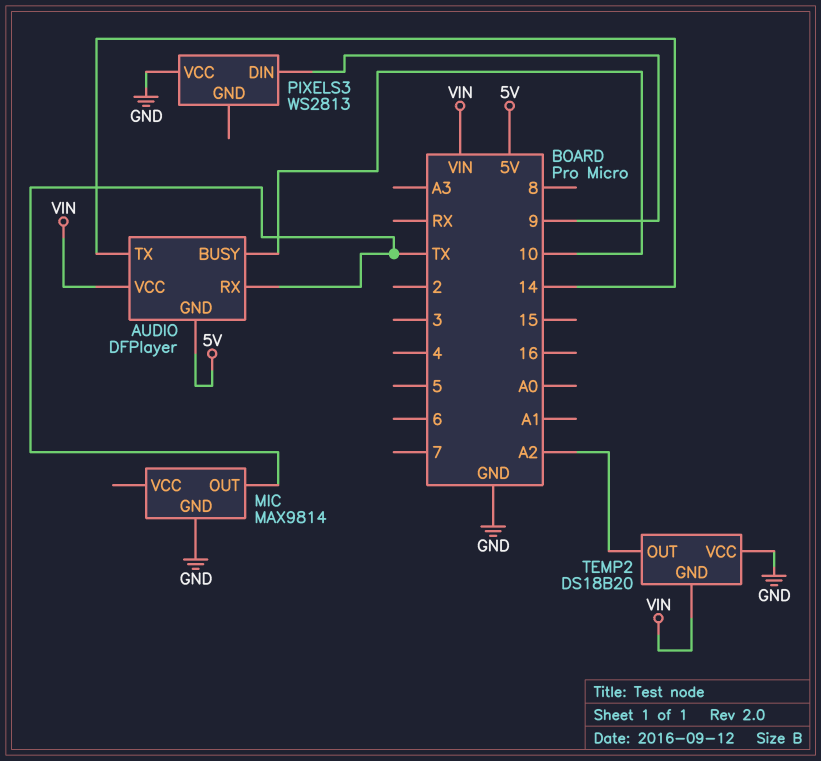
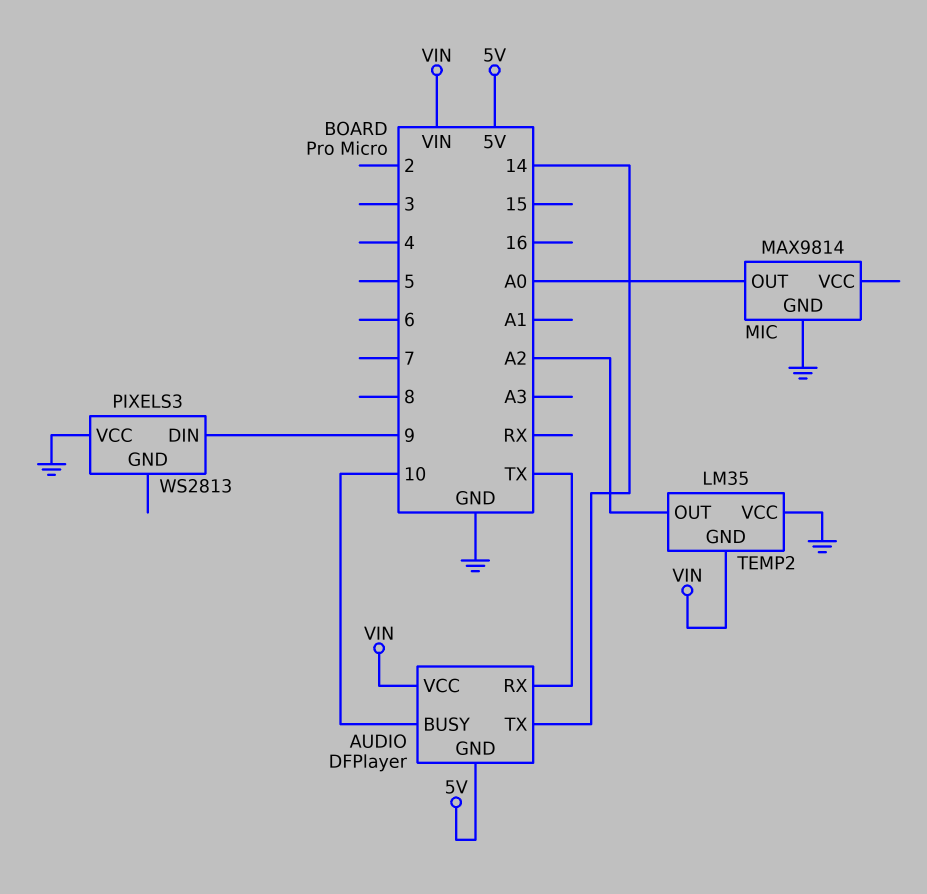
MIC pin OUT: TX -> A0
TEMP2: DS18B20 -> LM35

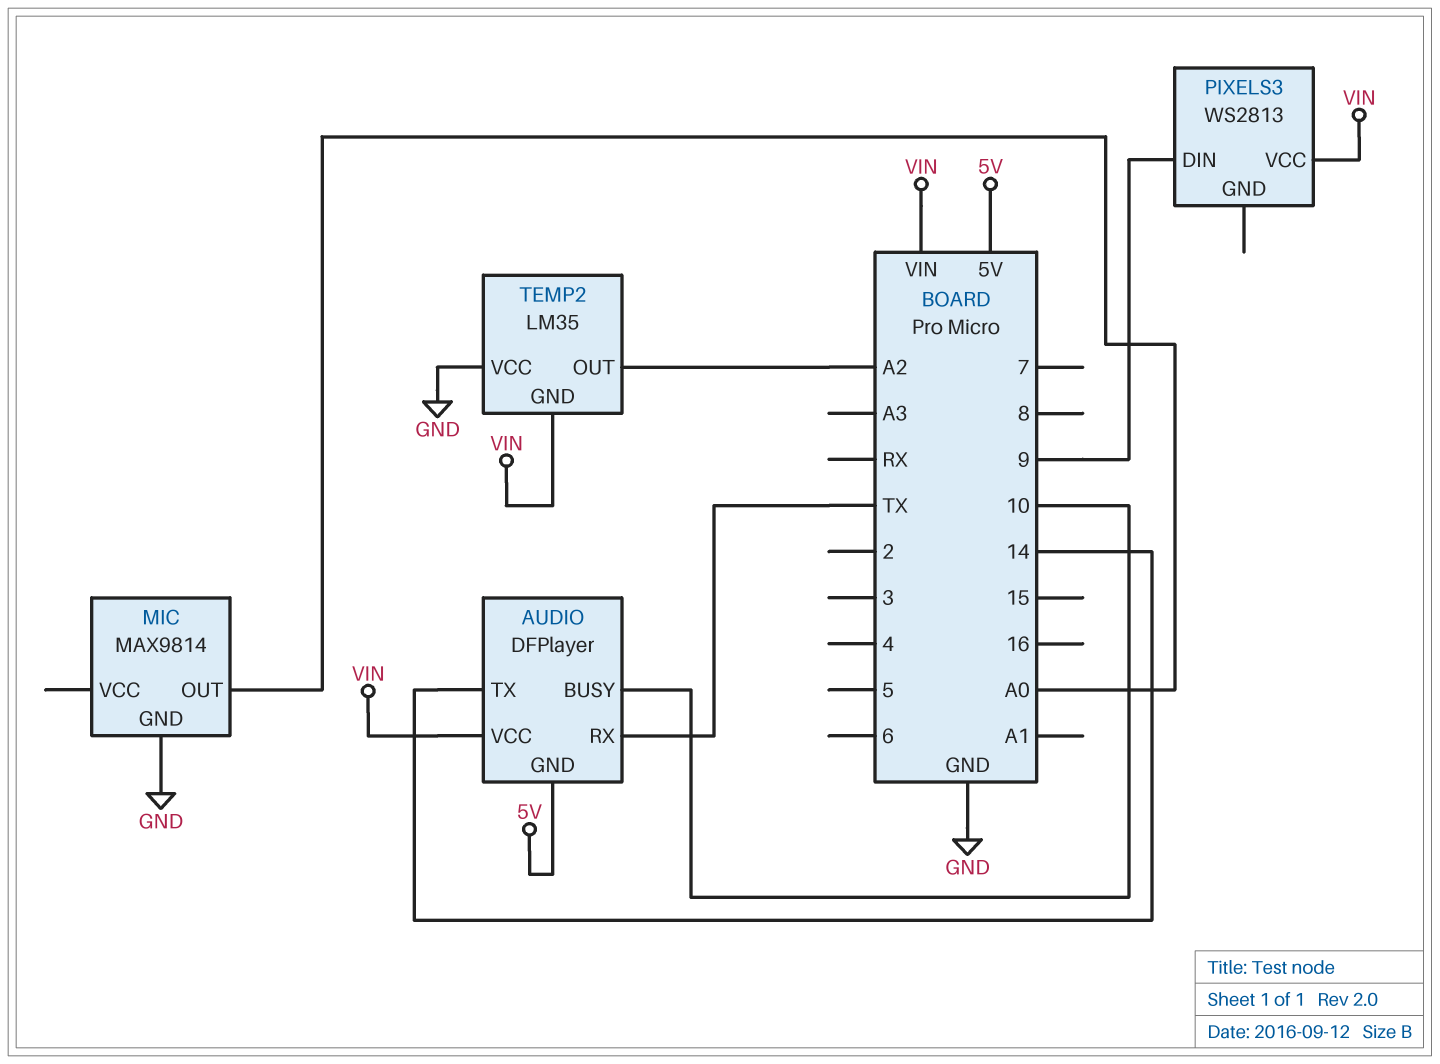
PIXELS3 pin VCC: GND -> VIN

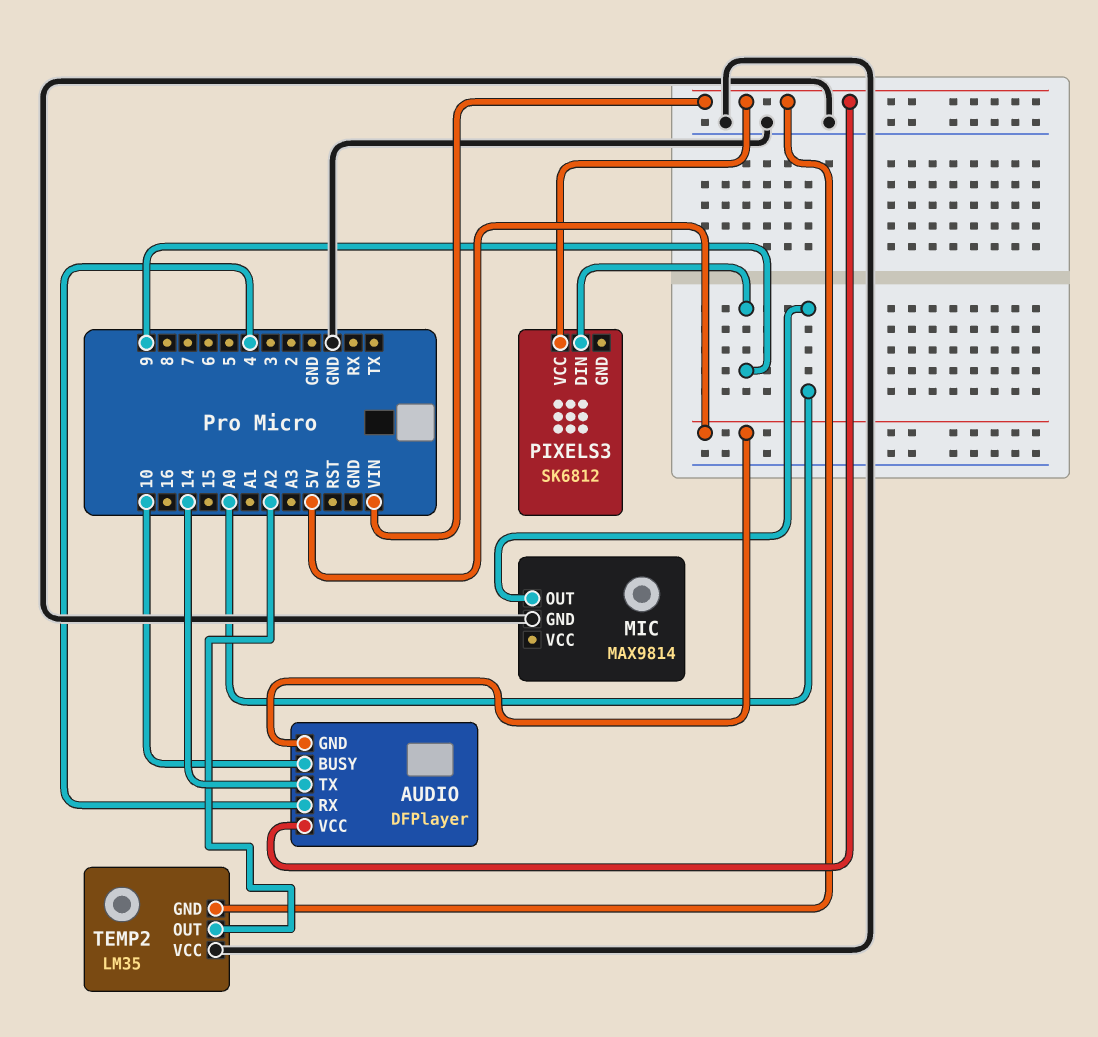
AUDIO pin RX: TX -> 4
PIXELS3: WS2813 -> SK6812

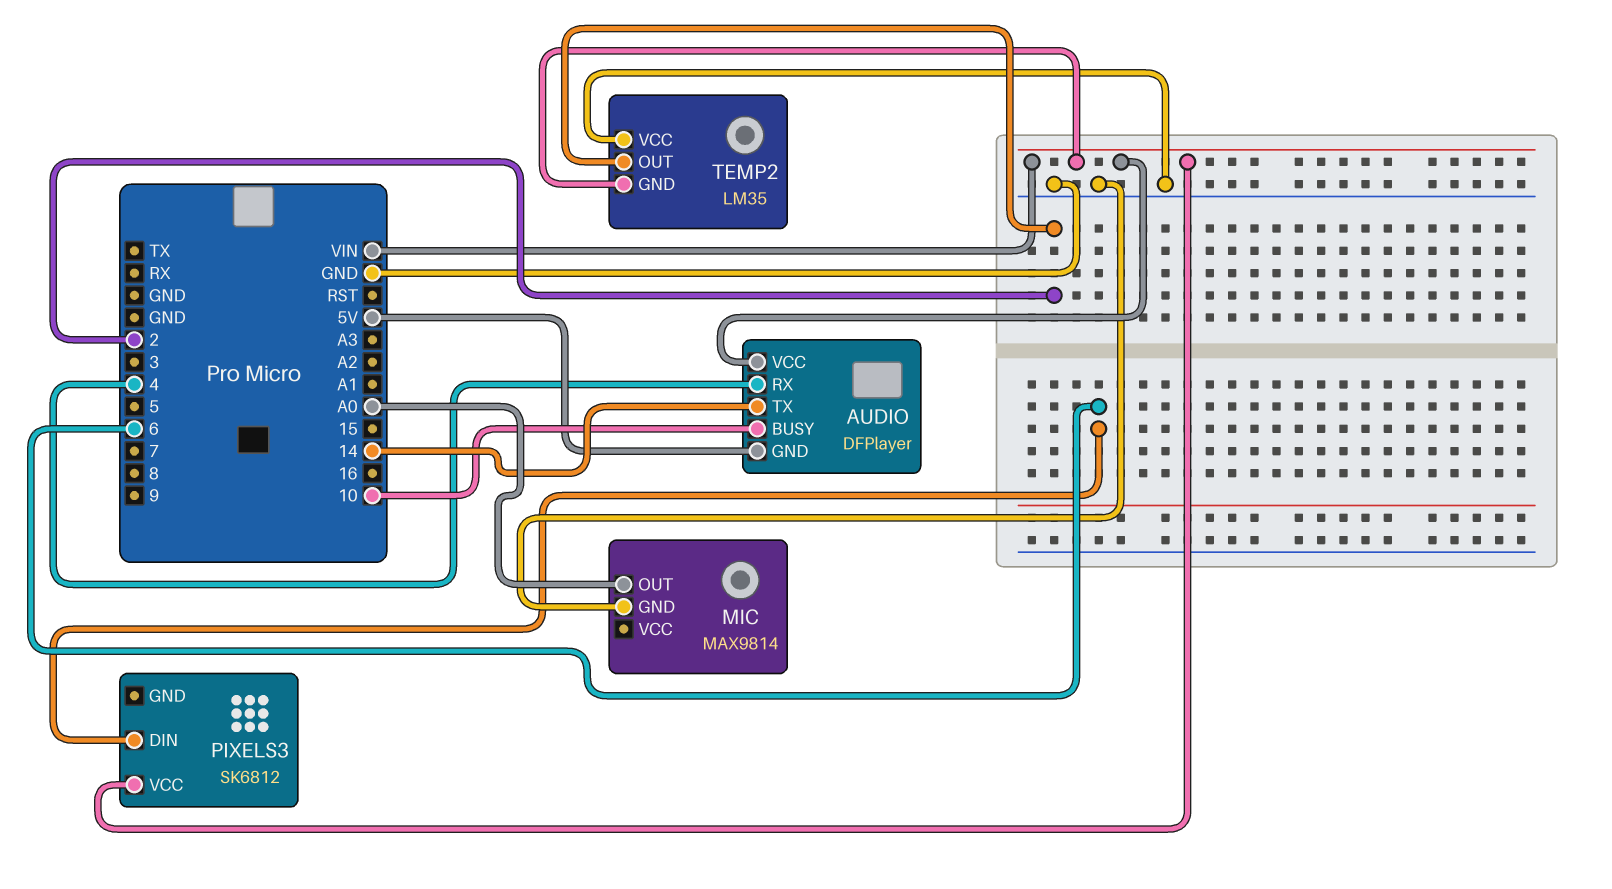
PIXELS3 pin DIN: 9 -> 6
TEMP2 pin OUT: A2 -> 2

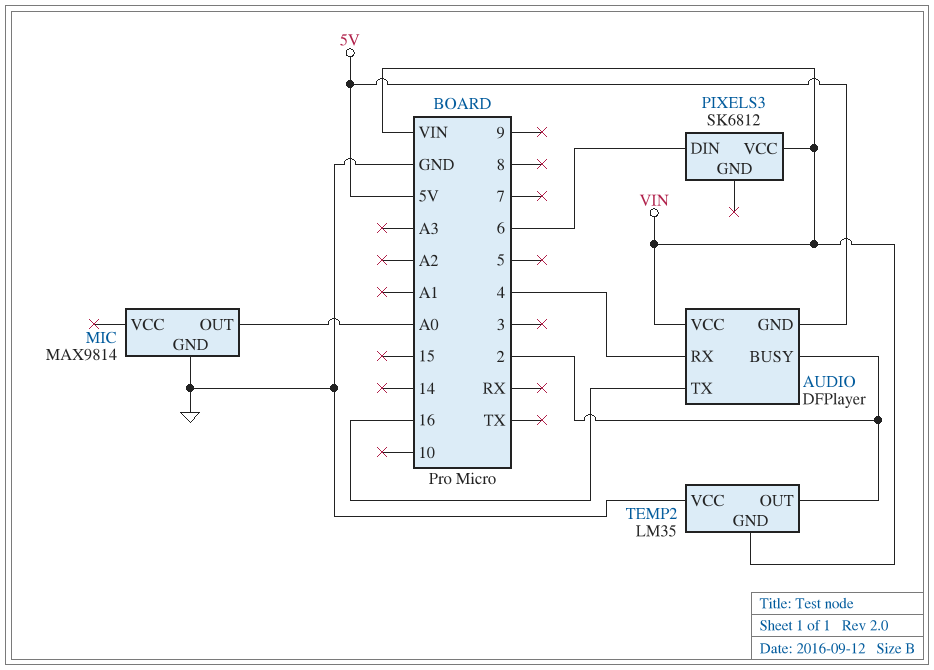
AUDIO pin BUSY: 10 -> 2
AUDIO pin TX: 14 -> 16

